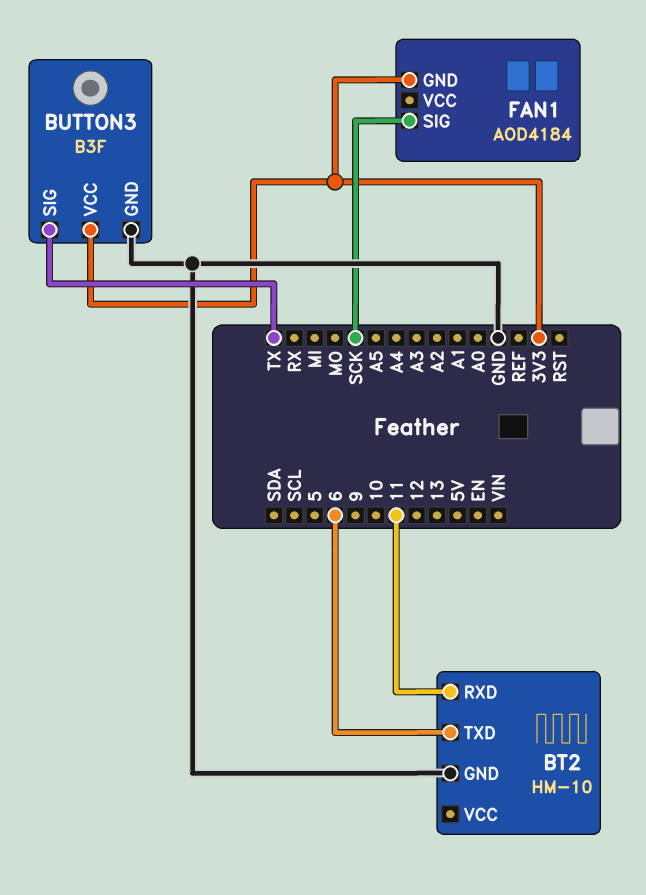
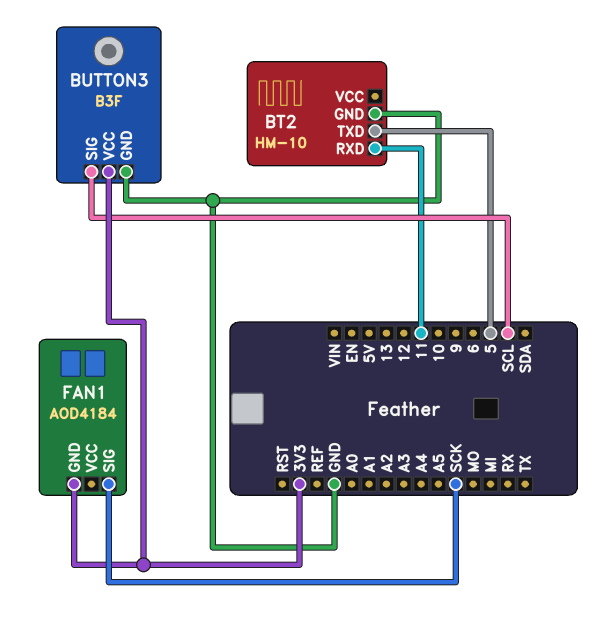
BT2 pin TXD: 6 -> 5
BUTTON3 pin SIG: TX -> SCL

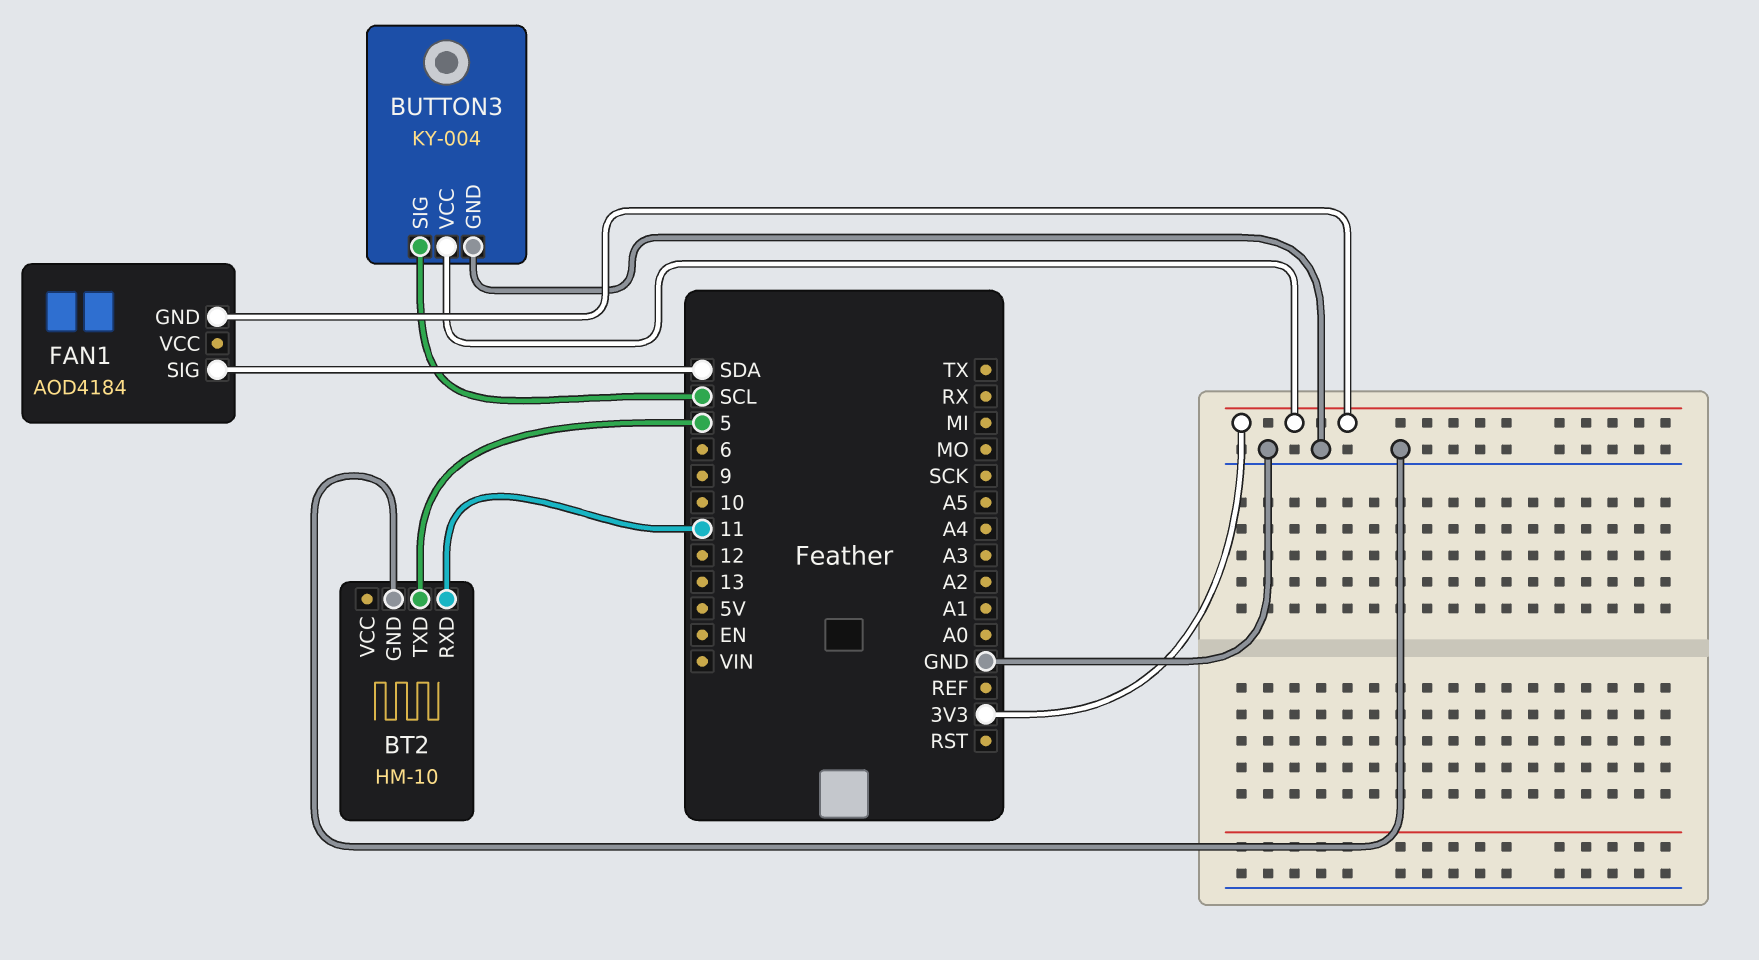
BUTTON3: B3F -> KY-004
FAN1 pin SIG: SCK -> SDA

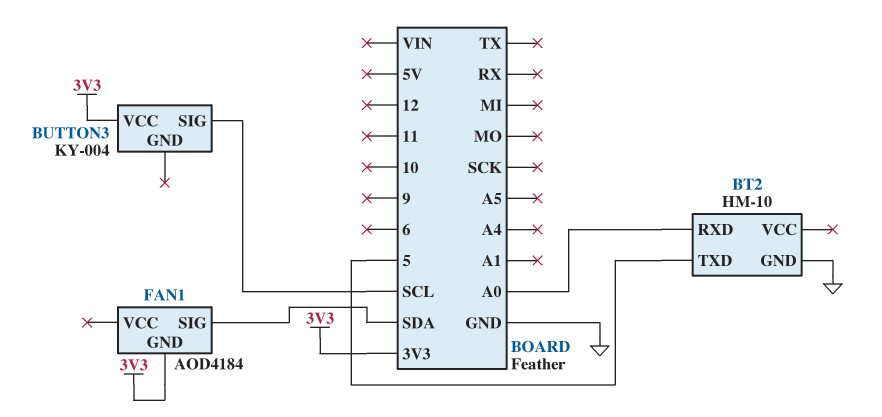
BT2 pin RXD: 11 -> A0
BUTTON3 pin GND: GND -> none

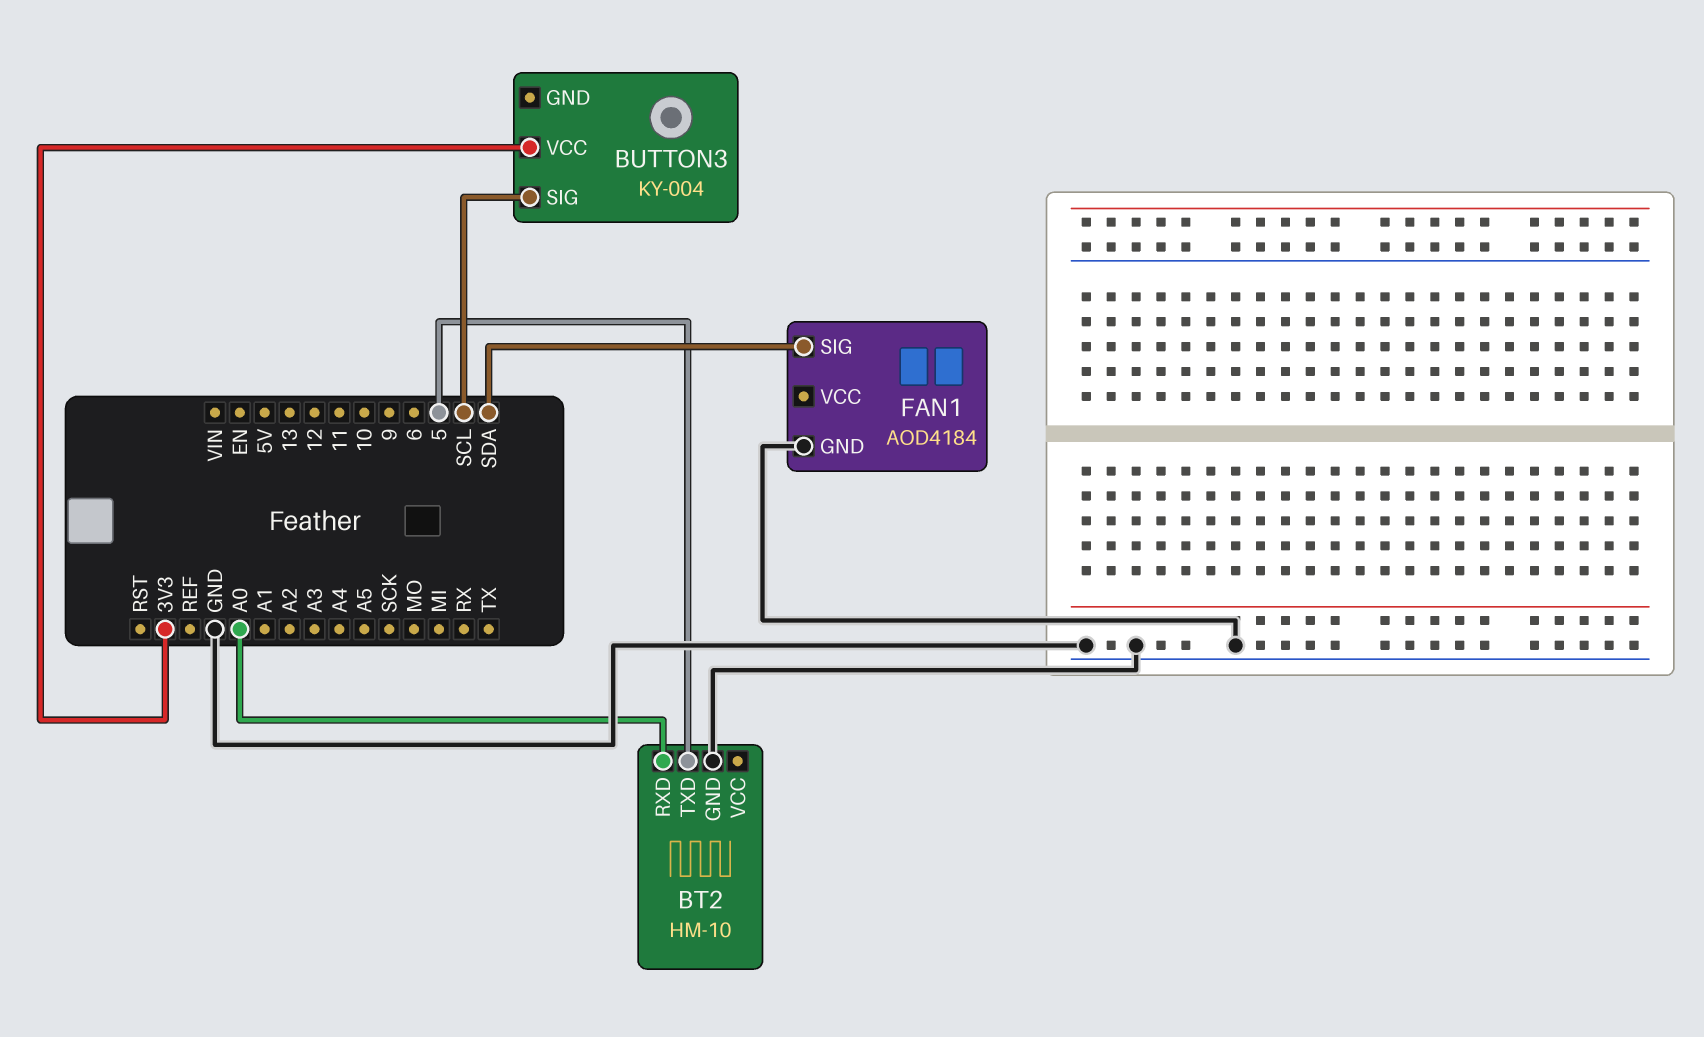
FAN1 pin GND: 3V3 -> GND

